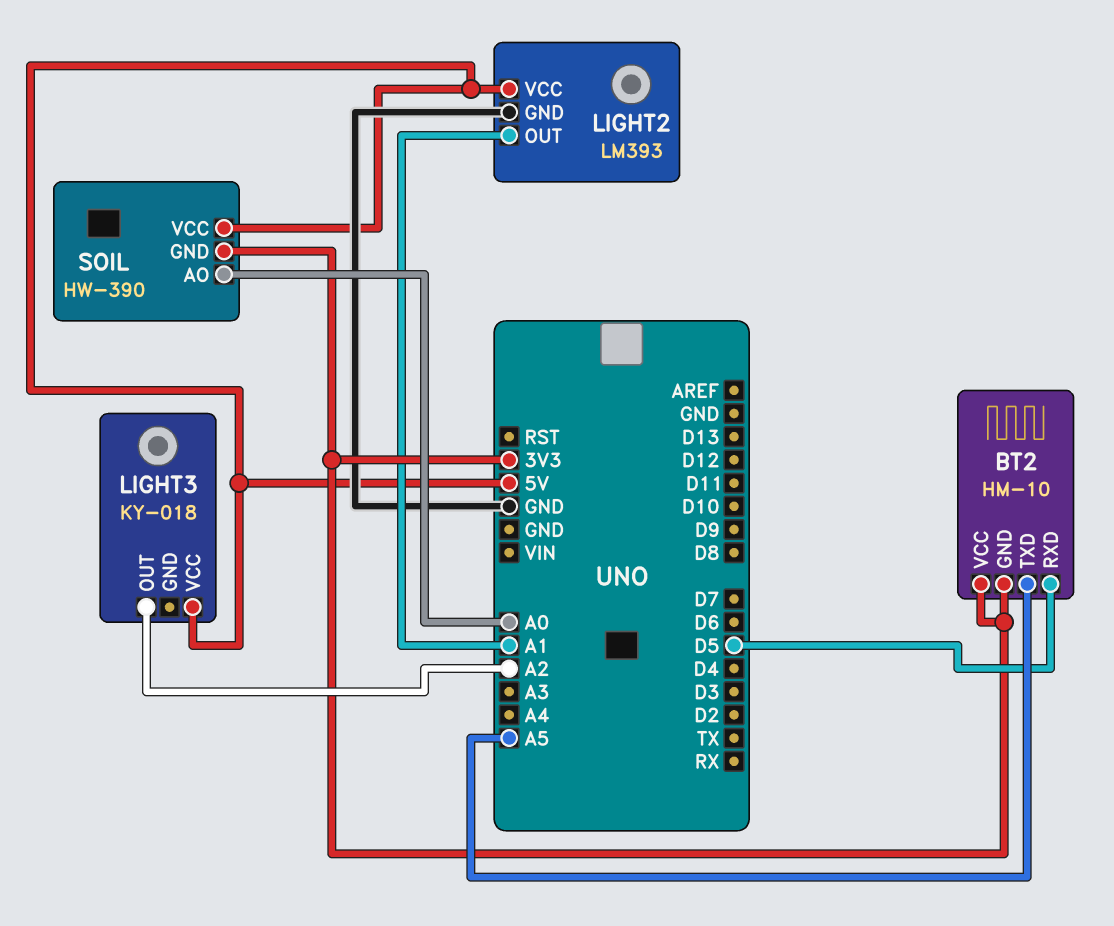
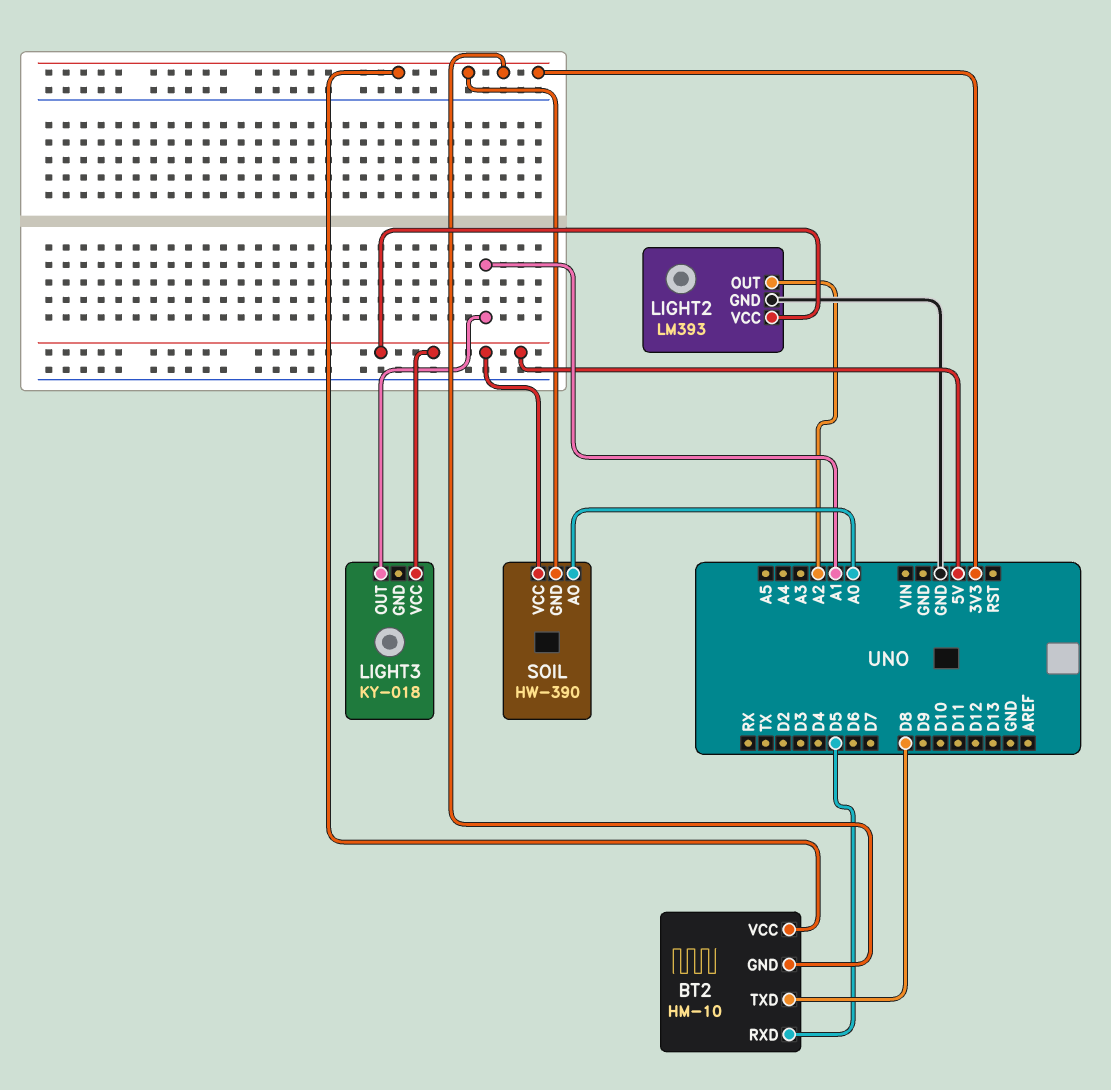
BT2 pin TXD: A5 -> D8
LIGHT2 pin OUT: A1 -> A2
LIGHT3 pin OUT: A2 -> A1

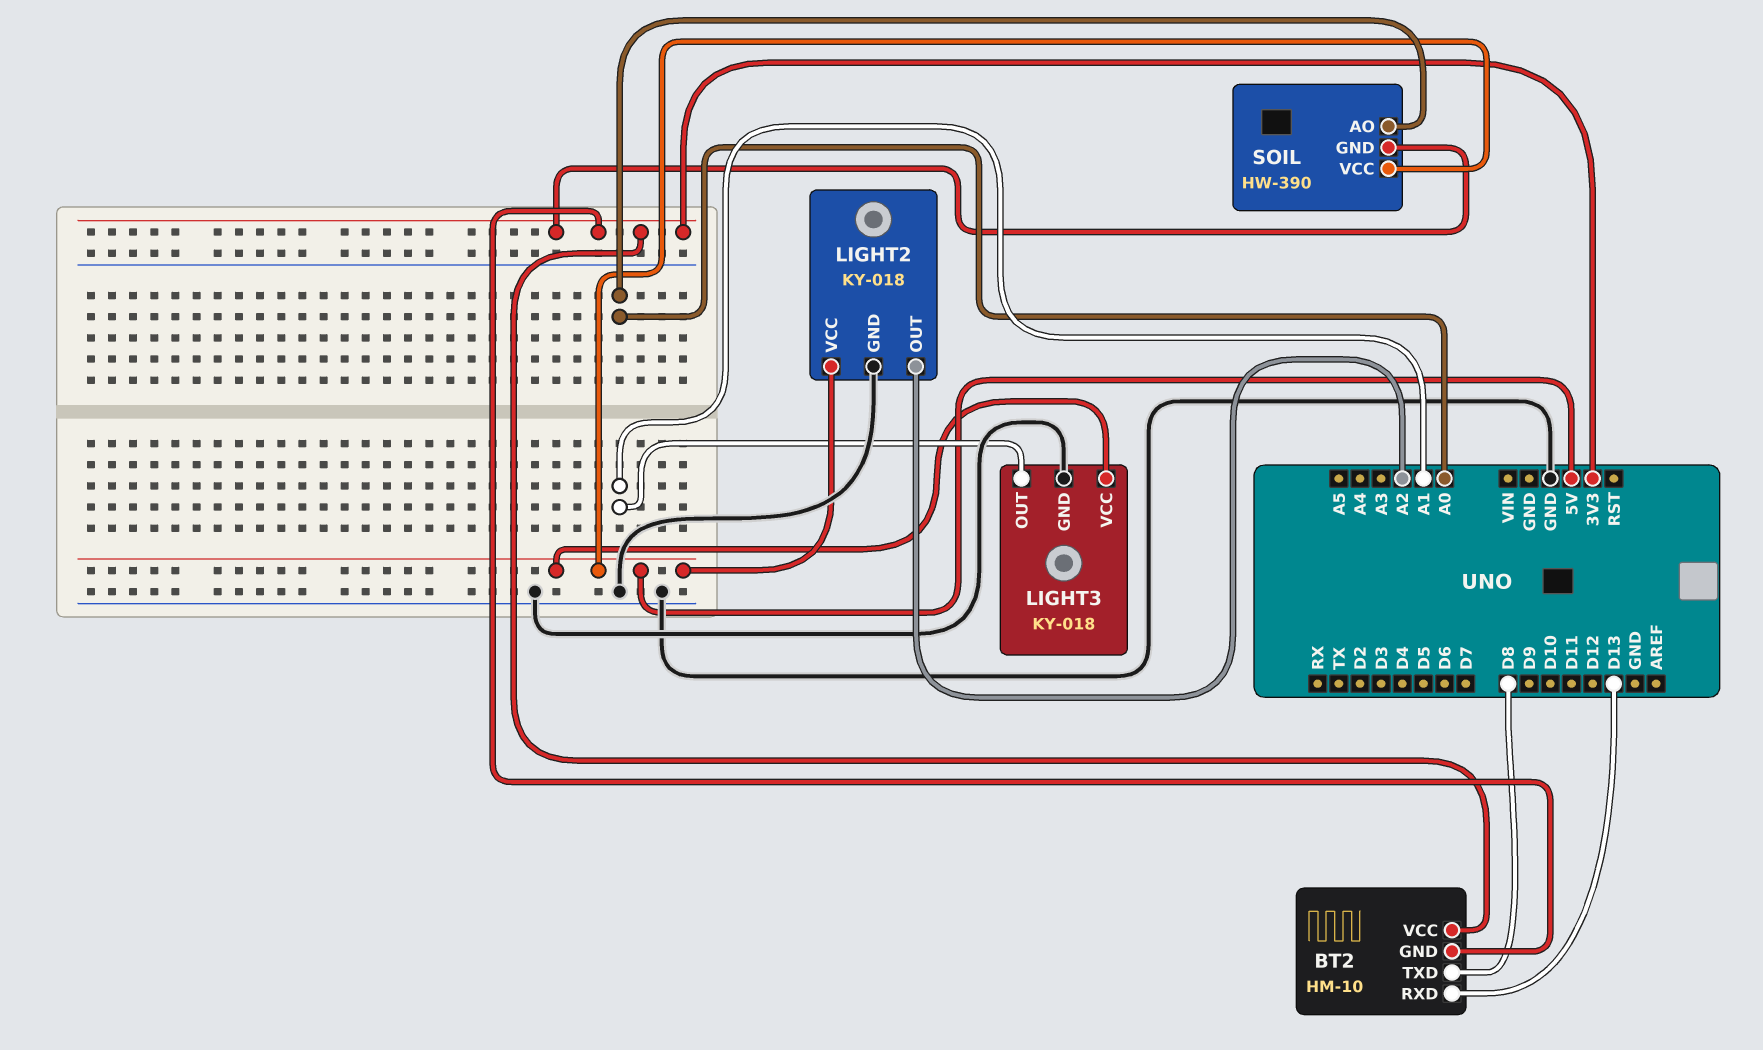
BT2 pin RXD: D5 -> D13
LIGHT2: LM393 -> KY-018
LIGHT3 pin GND: none -> GND

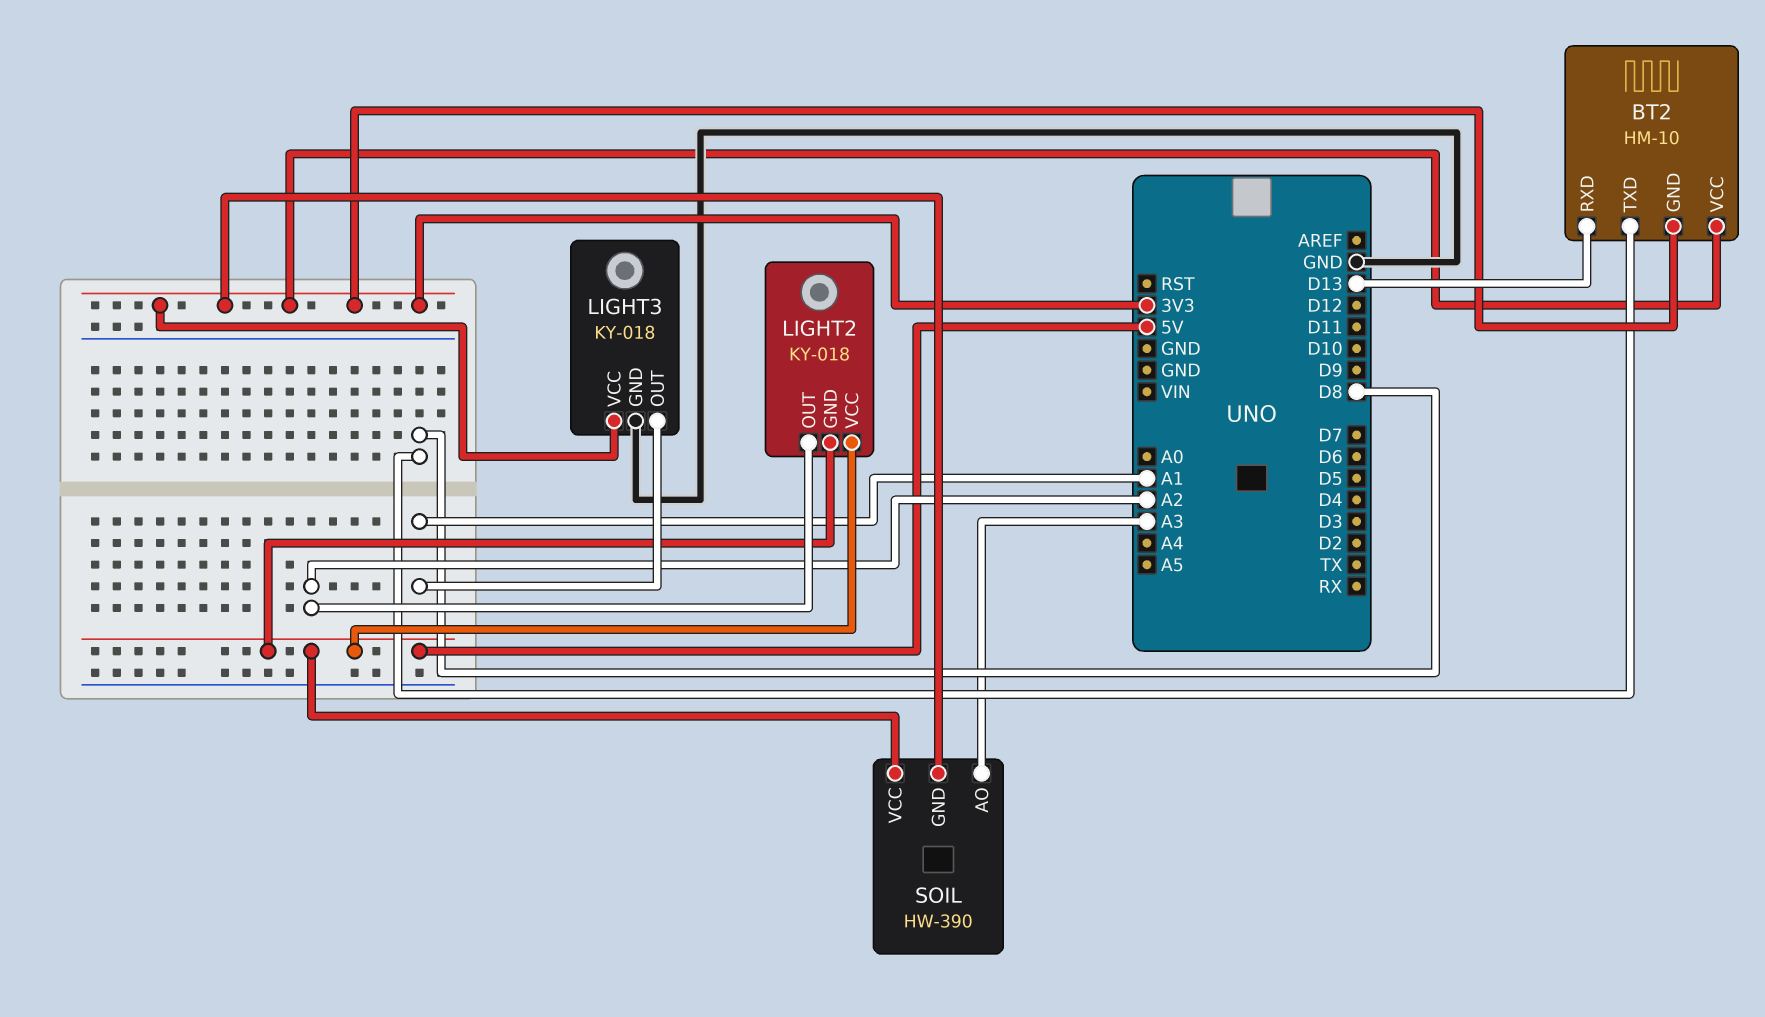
LIGHT2 pin GND: GND -> 5V
LIGHT3 pin VCC: 5V -> 3V3
SOIL pin AO: A0 -> A3

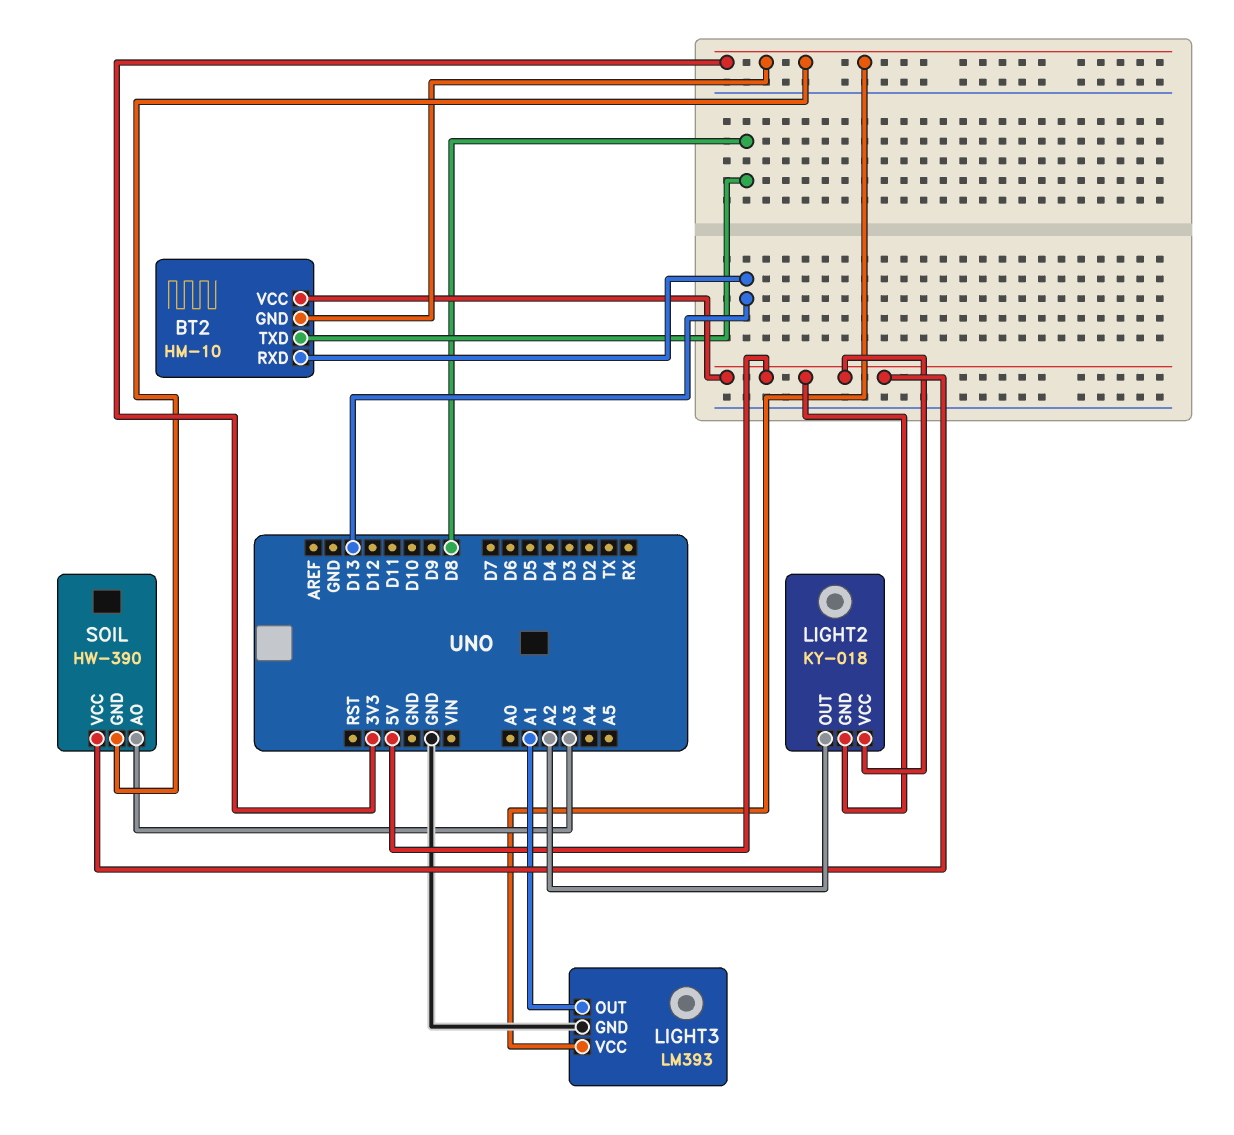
BT2 pin VCC: 3V3 -> 5V
LIGHT3: KY-018 -> LM393

